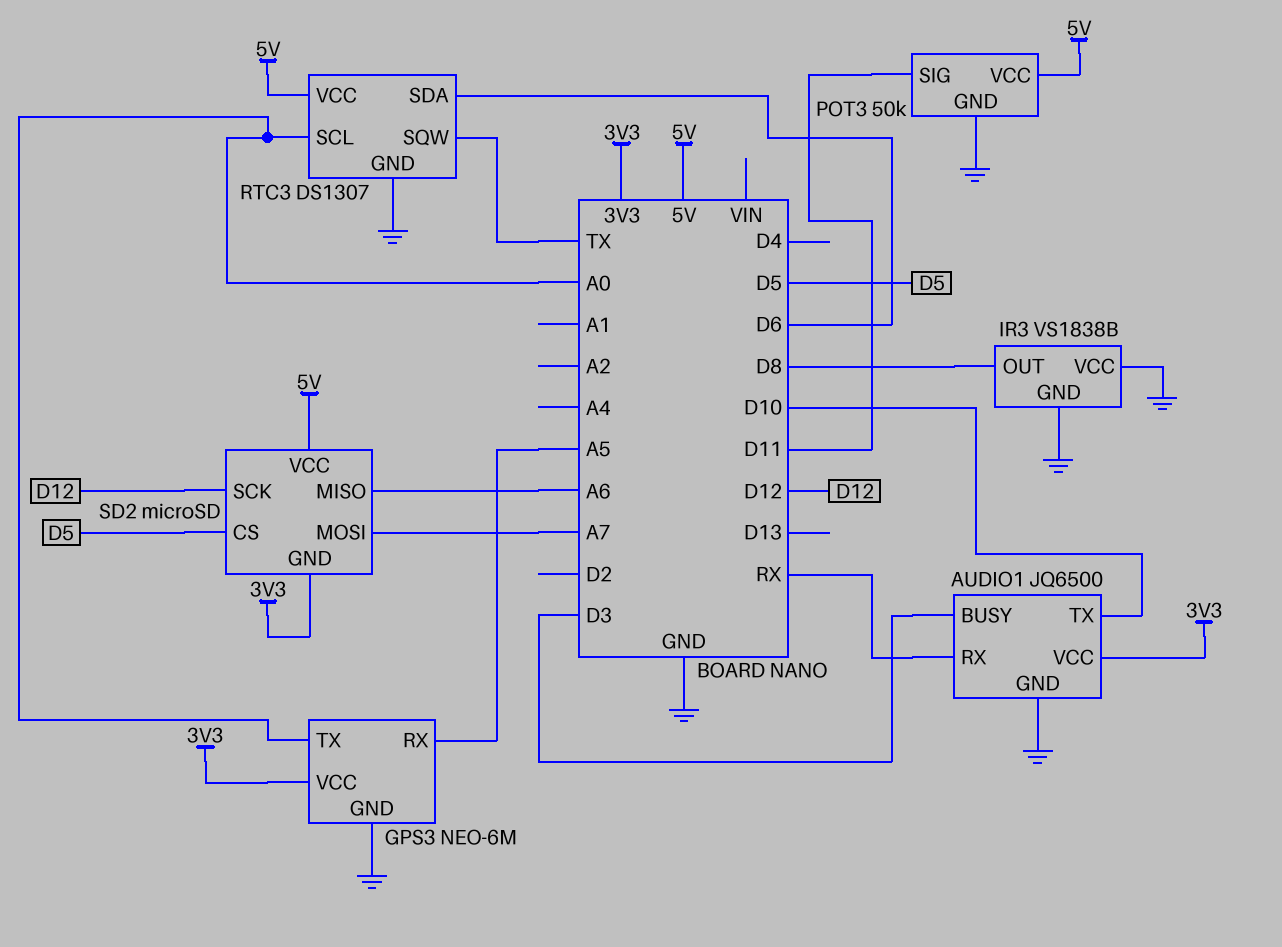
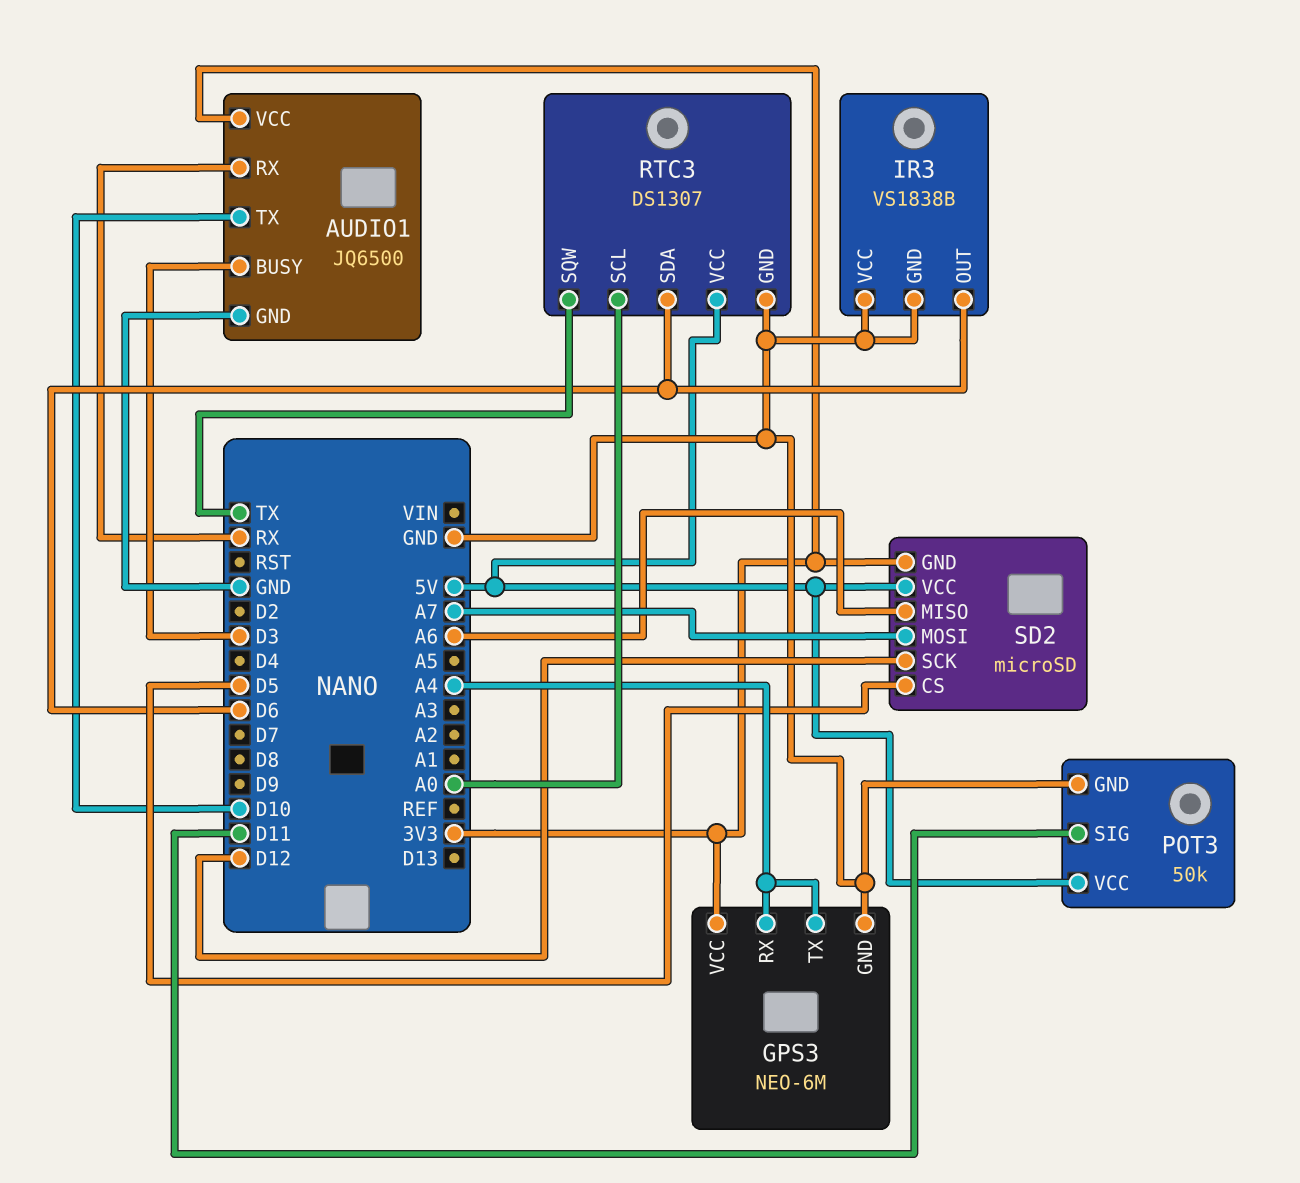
GPS3 pin RX: A5 -> A4
GPS3 pin TX: A0 -> A4
IR3 pin OUT: D8 -> D6

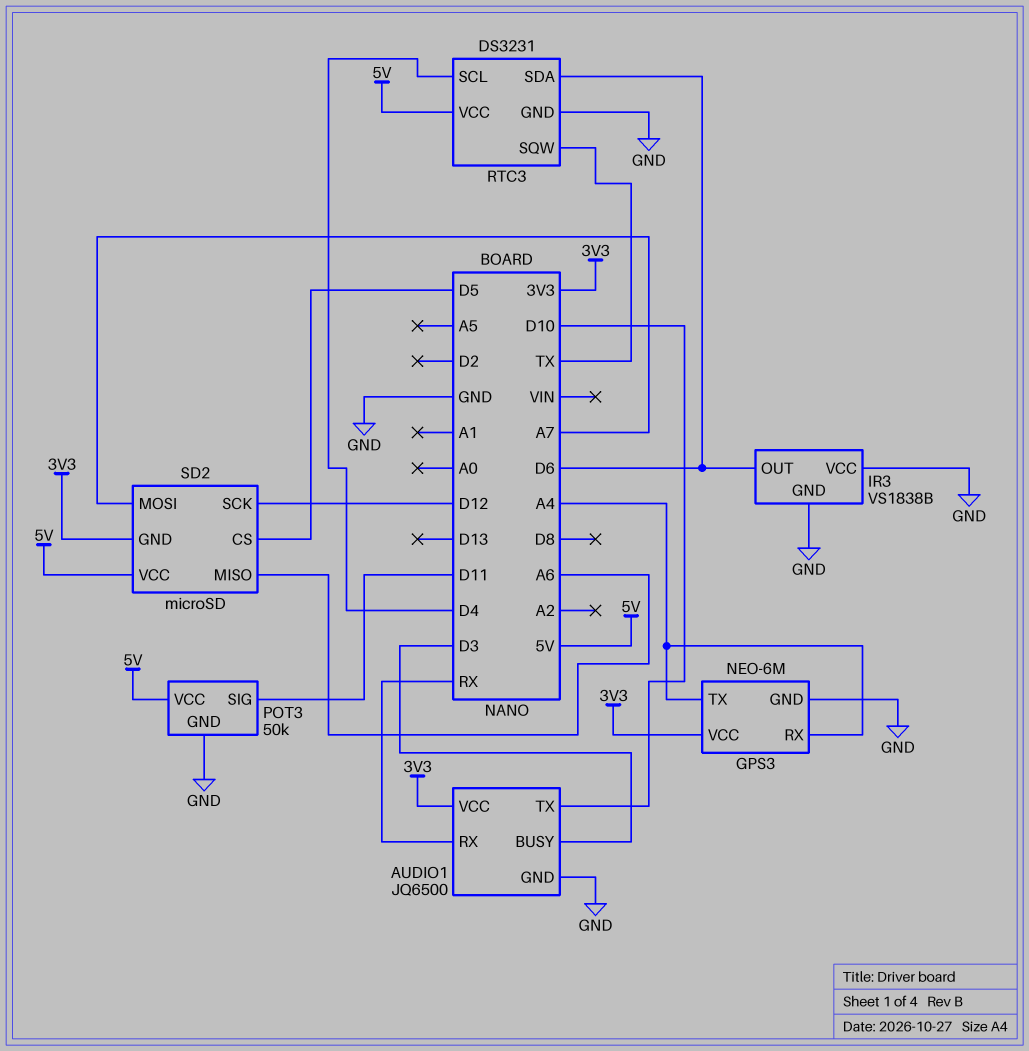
RTC3: DS1307 -> DS3231
RTC3 pin SCL: A0 -> D4

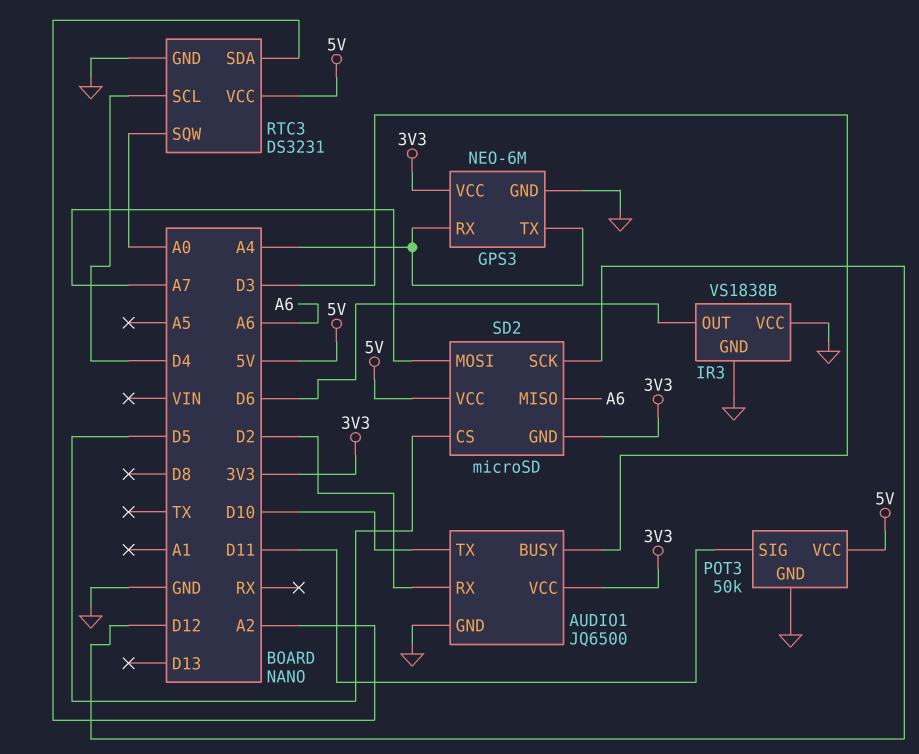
AUDIO1 pin RX: RX -> D2
RTC3 pin SDA: D6 -> A2
RTC3 pin SQW: TX -> A0

